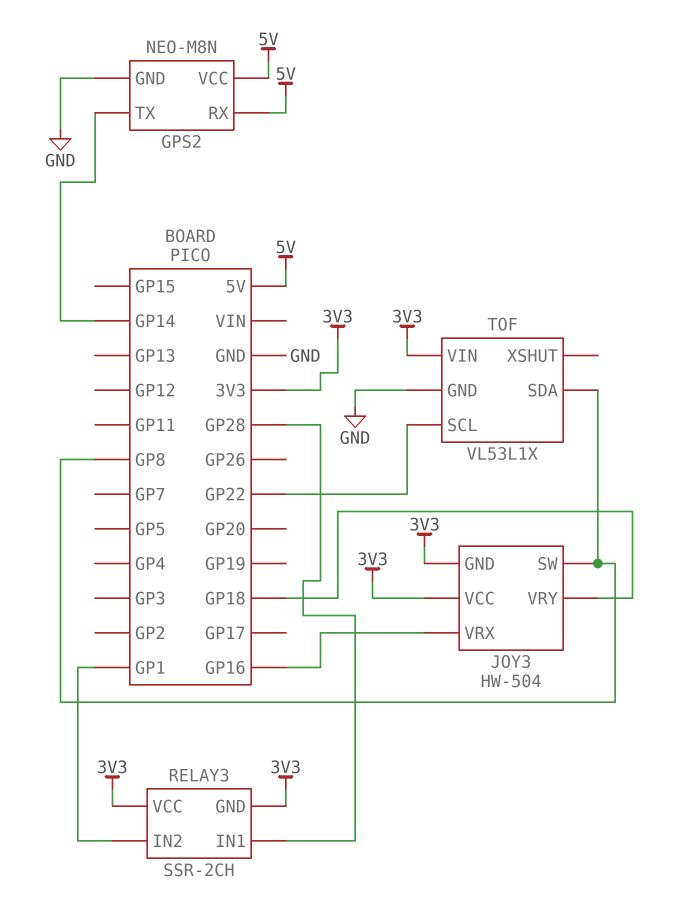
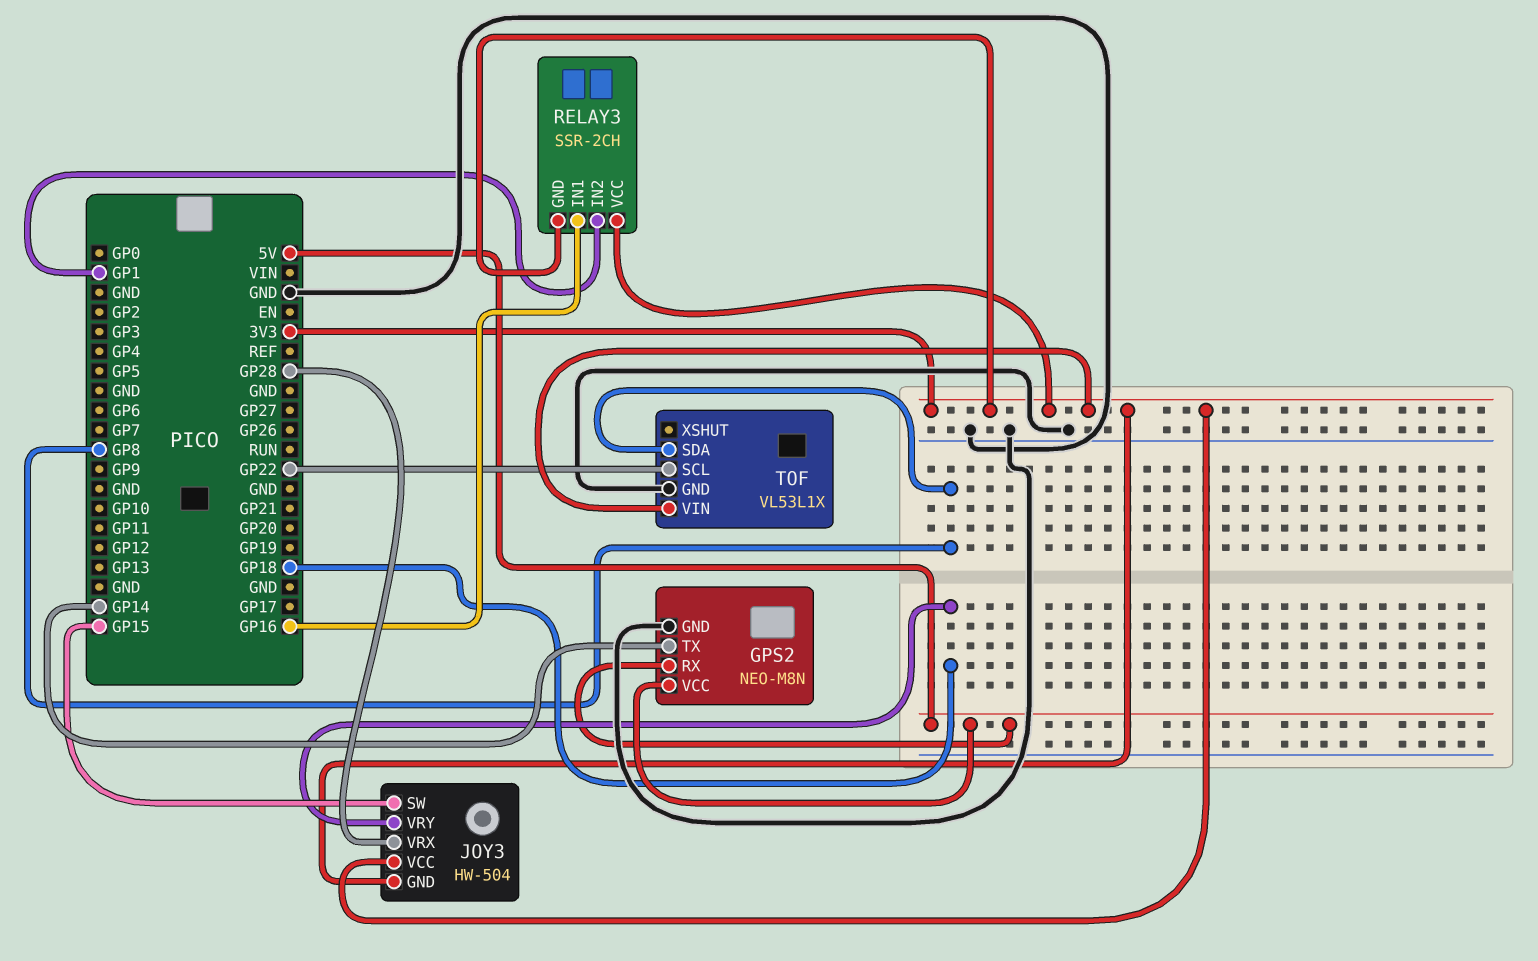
JOY3 pin SW: GP8 -> GP15
JOY3 pin VRX: GP16 -> GP28
RELAY3 pin IN1: GP28 -> GP16

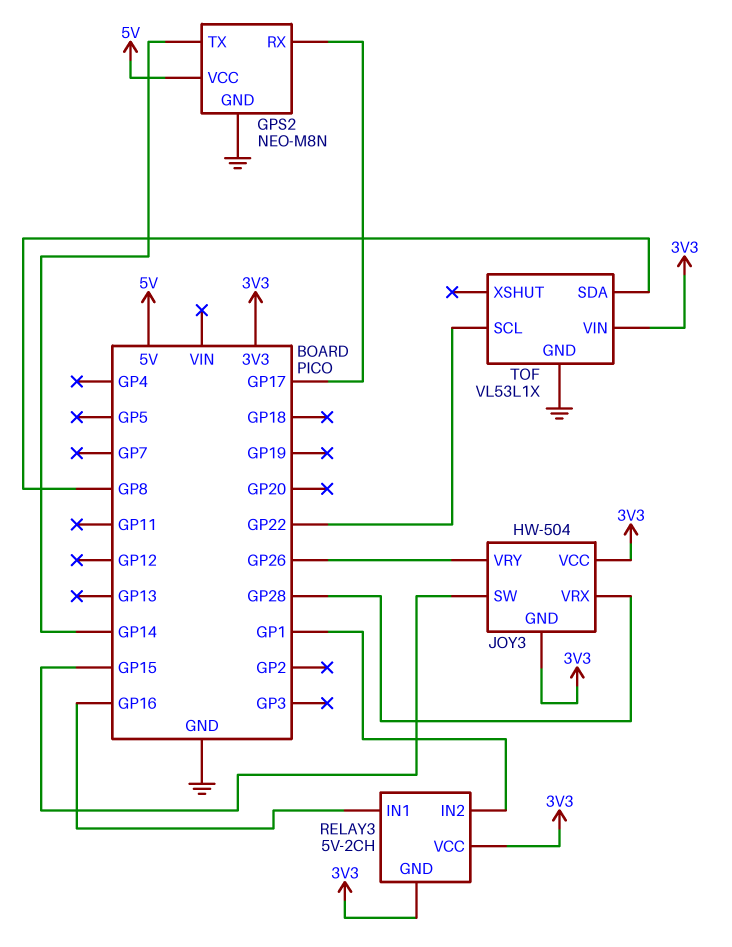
GPS2 pin RX: 5V -> GP17
JOY3 pin VRY: GP18 -> GP26
RELAY3: SSR-2CH -> 5V-2CH

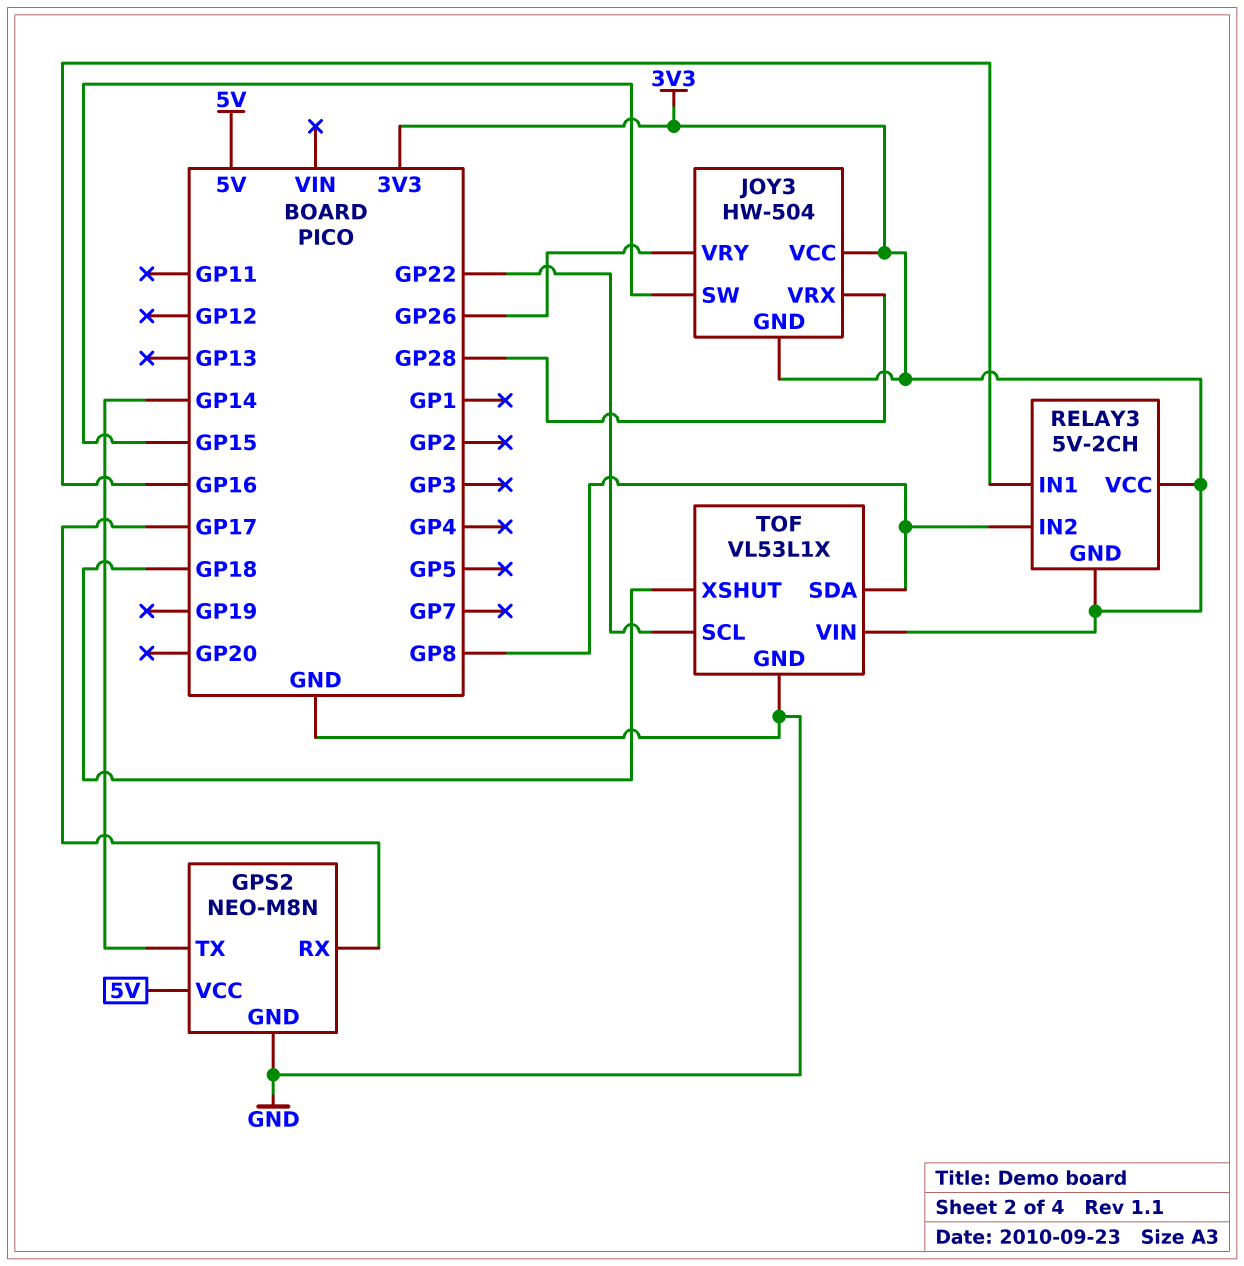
RELAY3 pin IN2: GP1 -> GP8
TOF pin XSHUT: none -> GP18

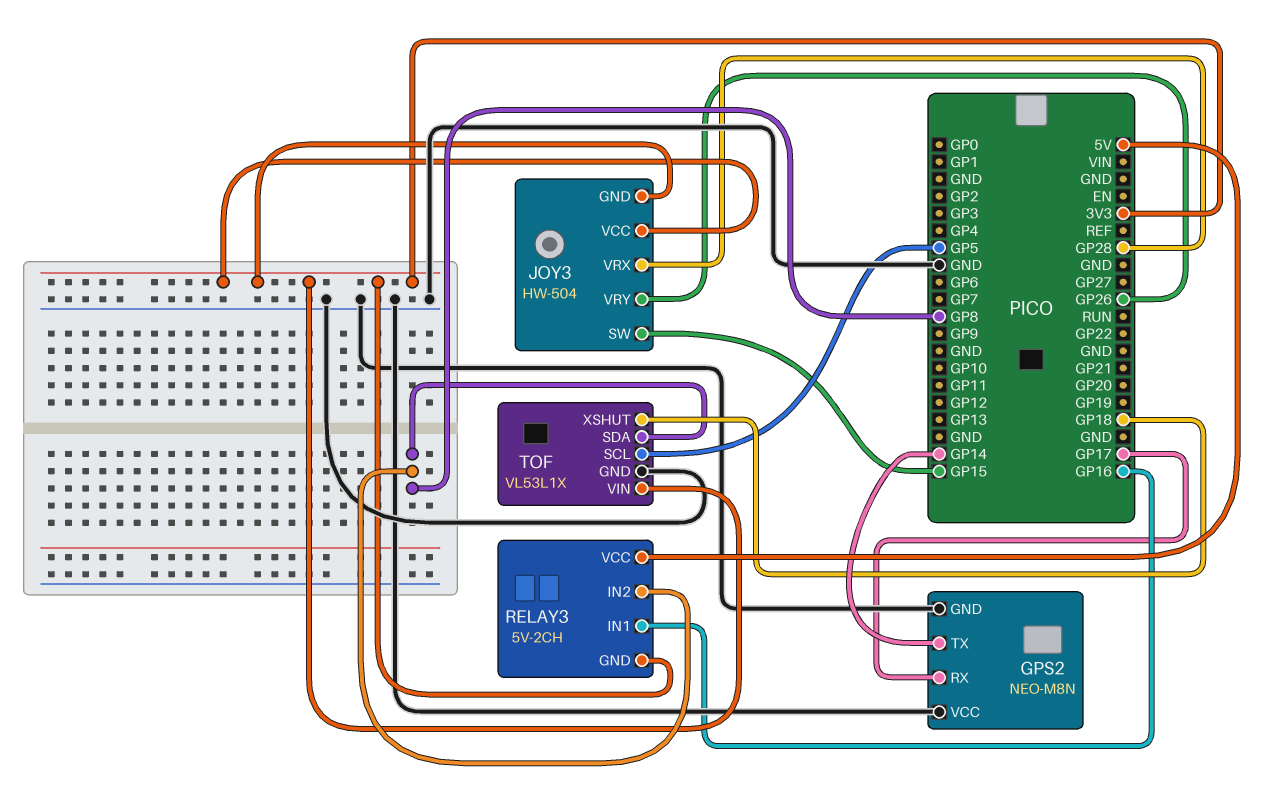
GPS2 pin VCC: 5V -> GND
RELAY3 pin VCC: 3V3 -> 5V
TOF pin SCL: GP22 -> GP5

